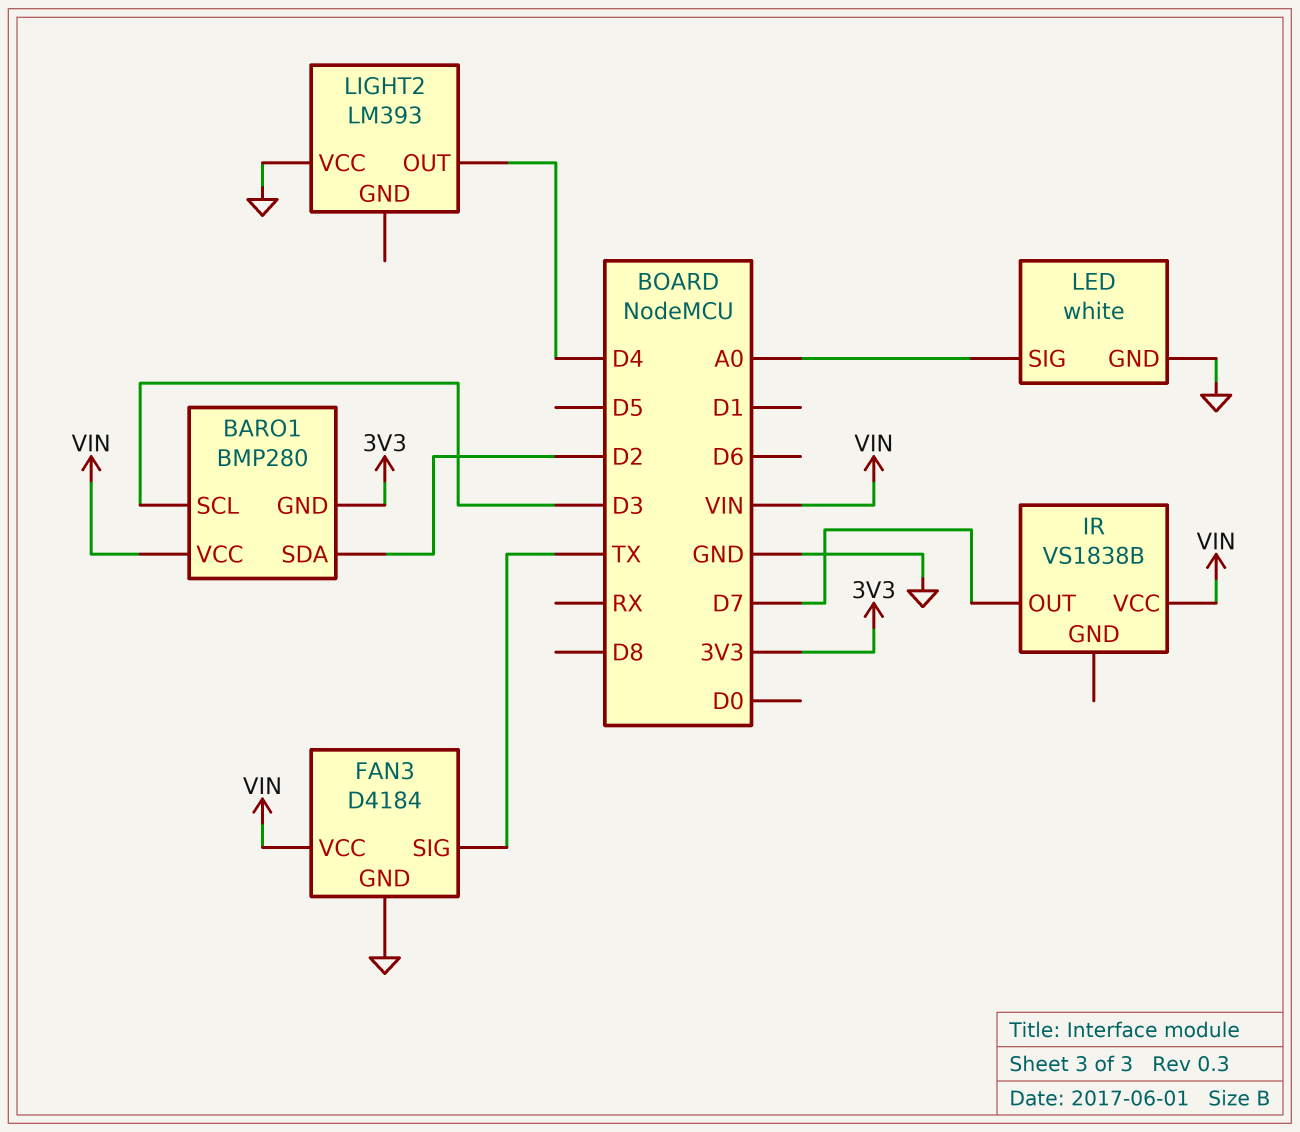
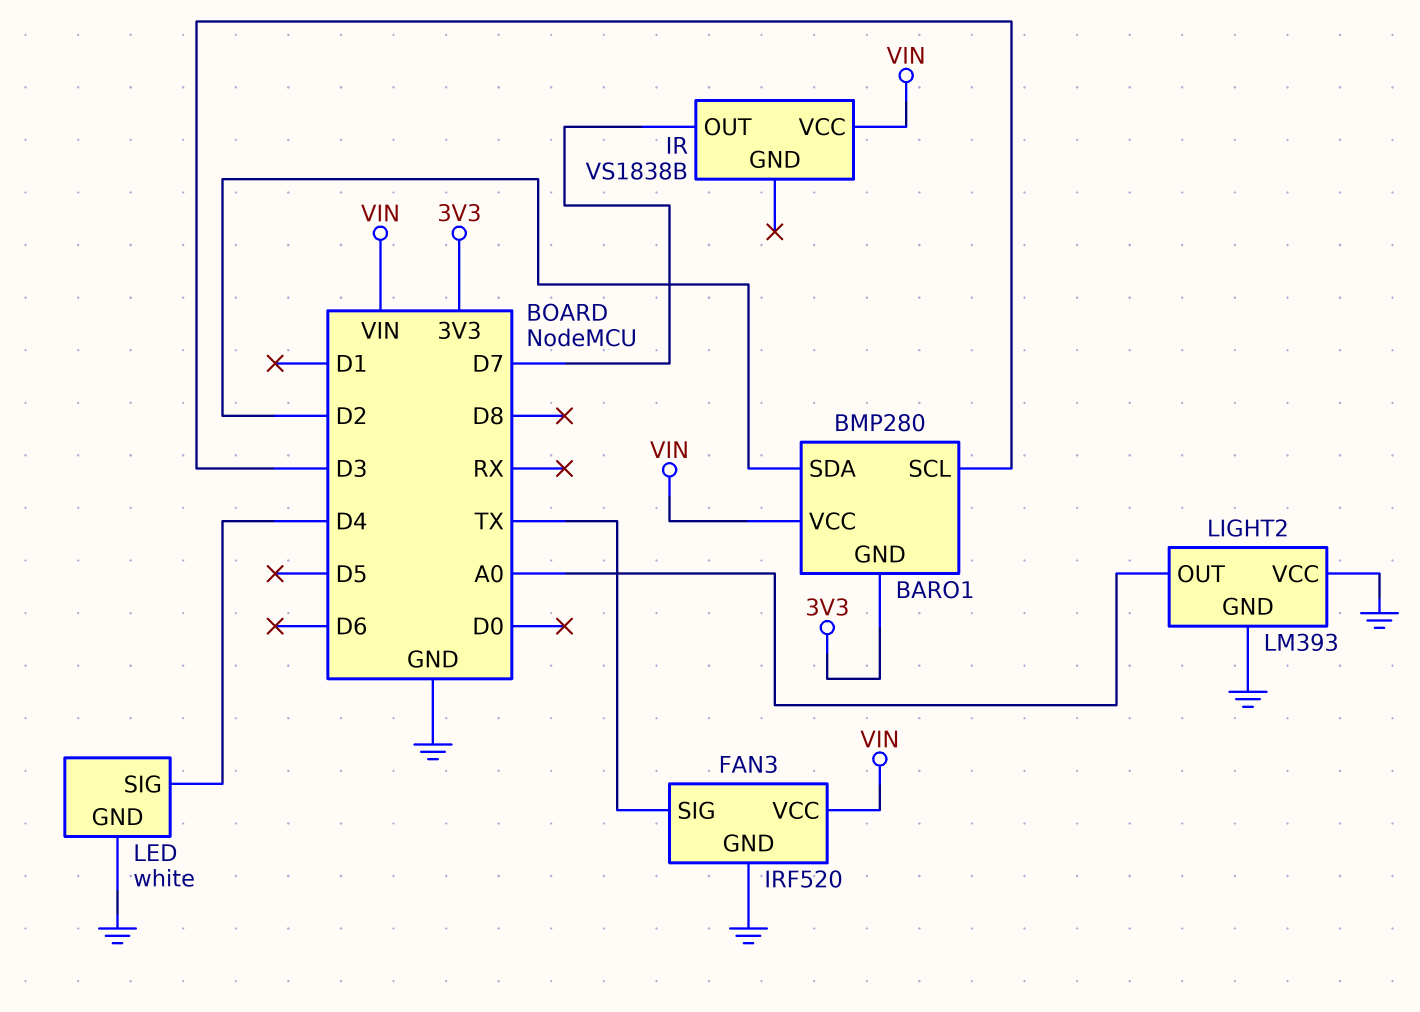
FAN3: D4184 -> IRF520
LED pin SIG: A0 -> D4
LIGHT2 pin GND: none -> GND
LIGHT2 pin OUT: D4 -> A0

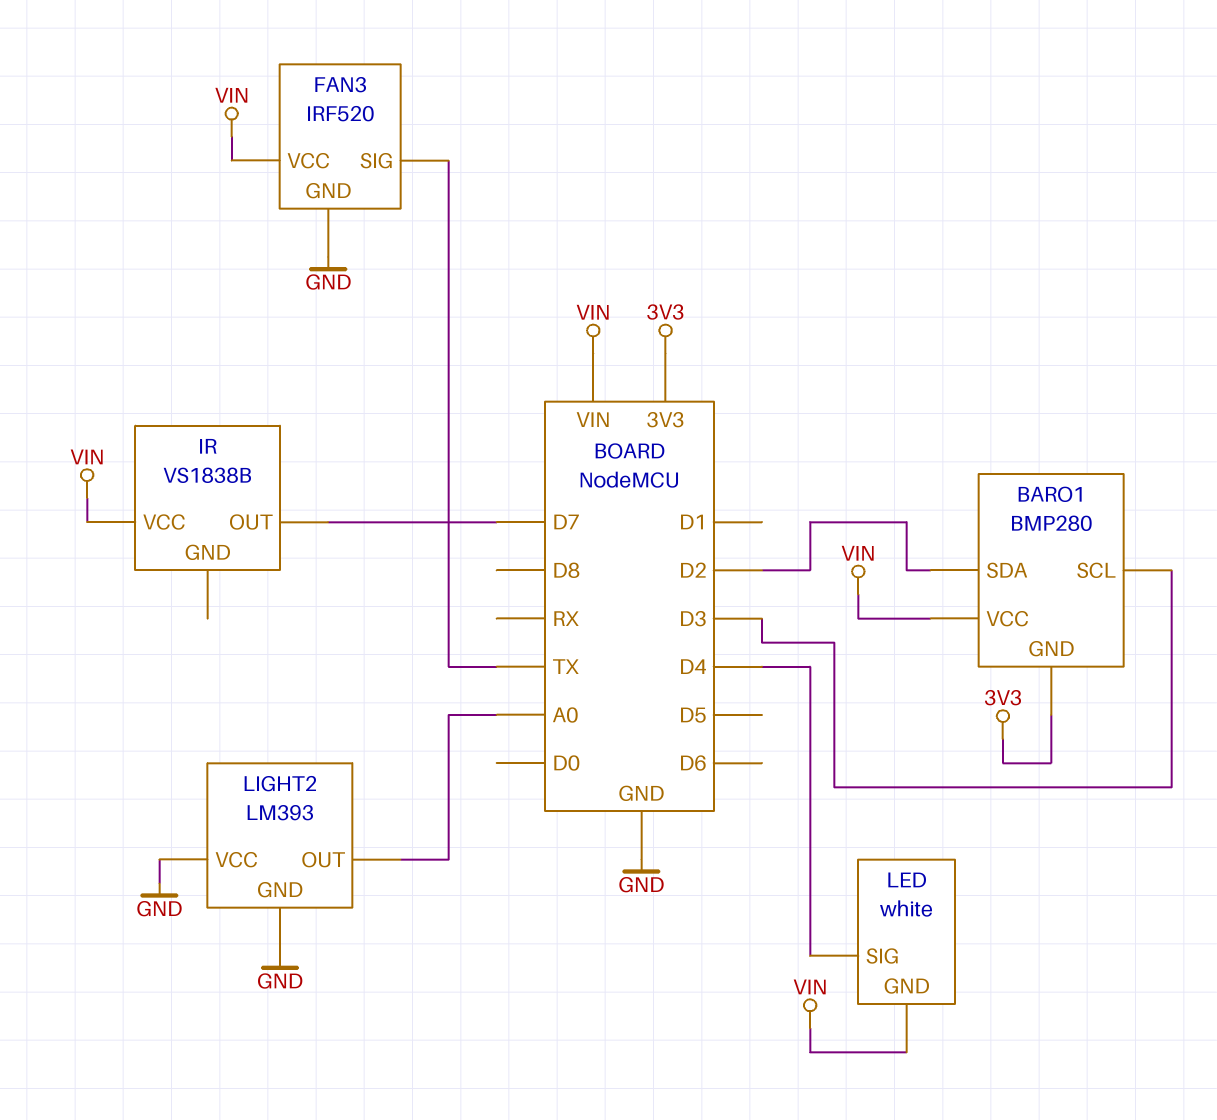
LED pin GND: GND -> VIN

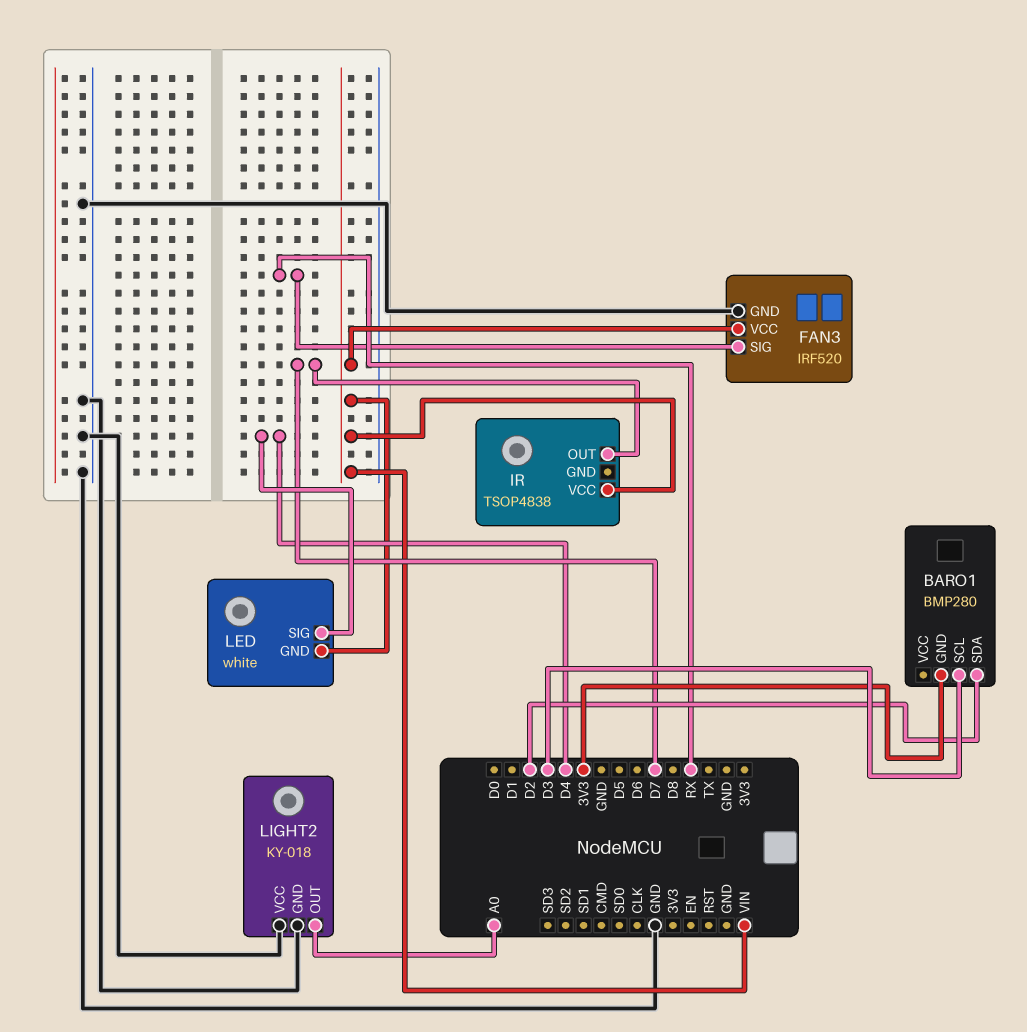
BARO1 pin VCC: VIN -> none
FAN3 pin SIG: TX -> RX
IR: VS1838B -> TSOP4838
LIGHT2: LM393 -> KY-018

